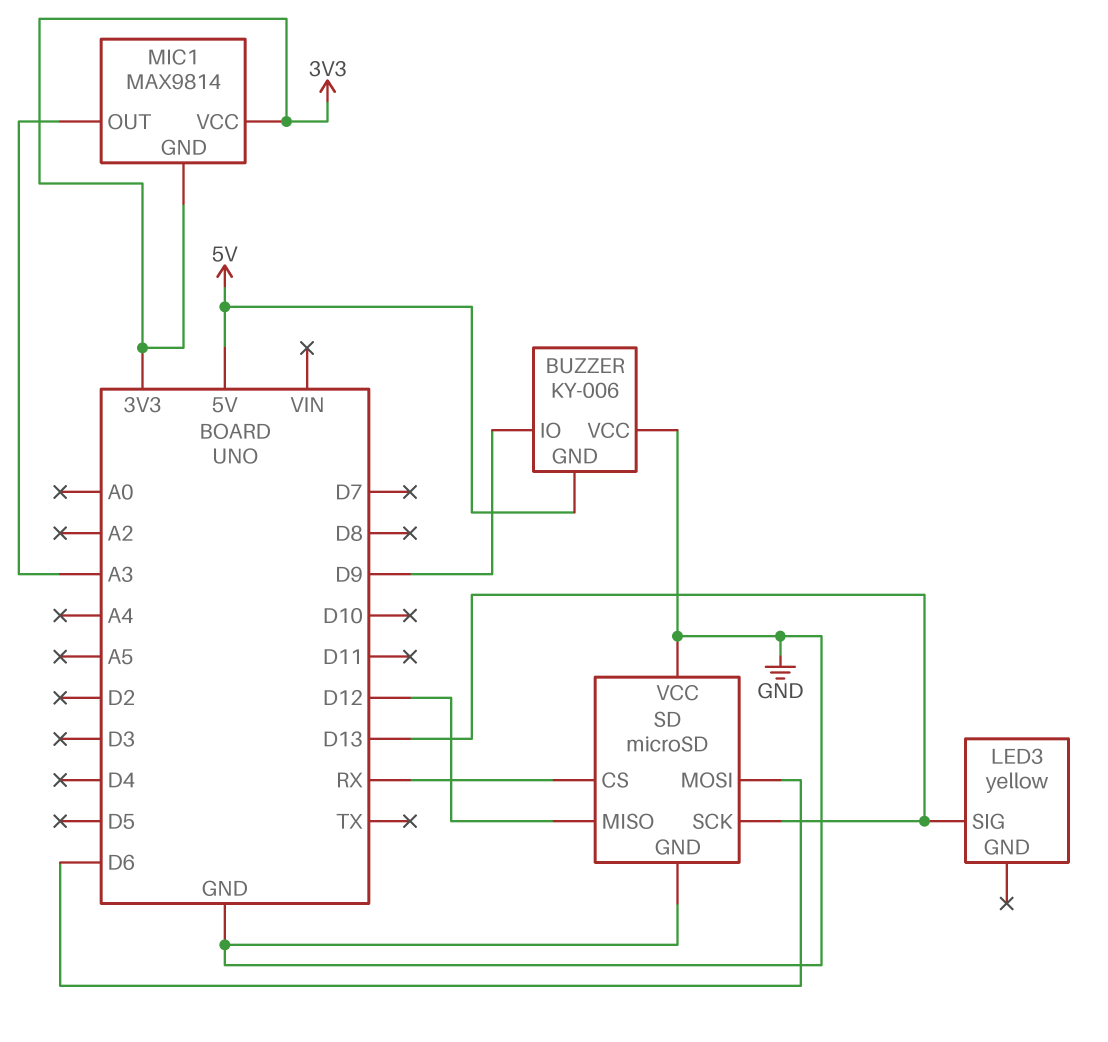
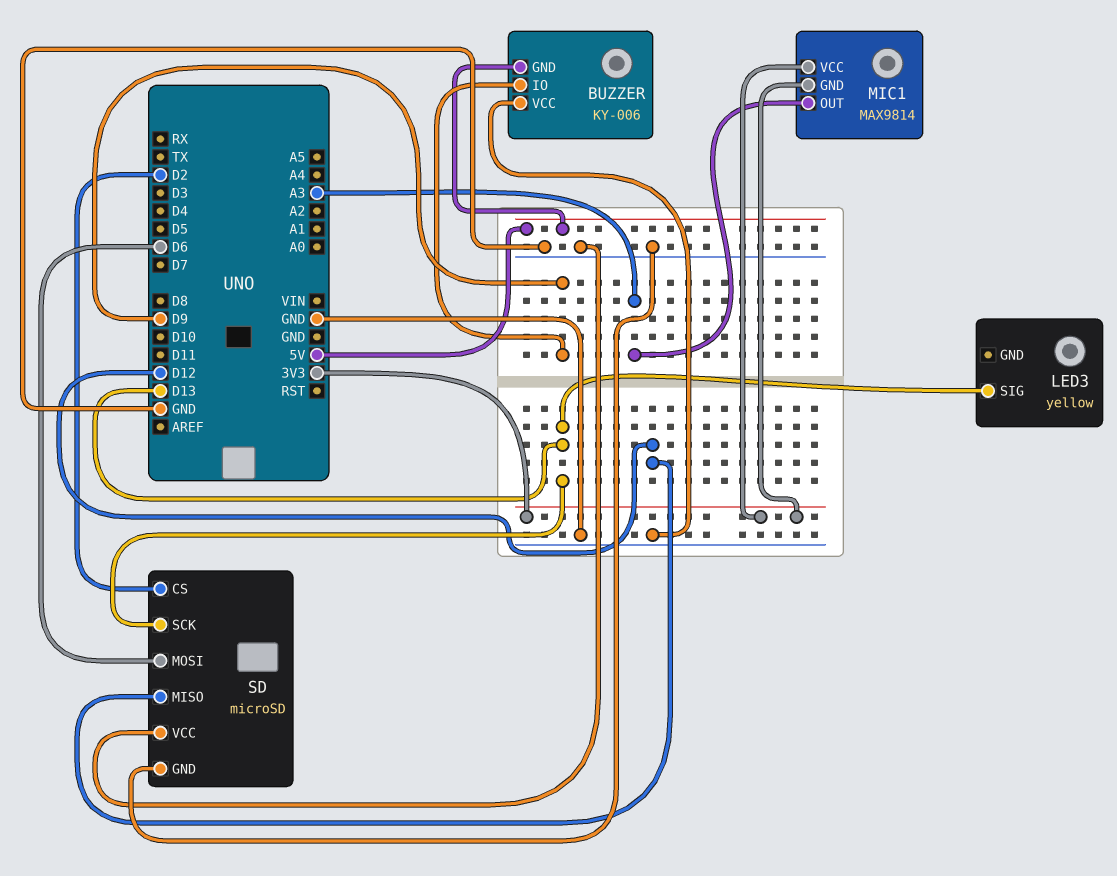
SD pin CS: RX -> D2

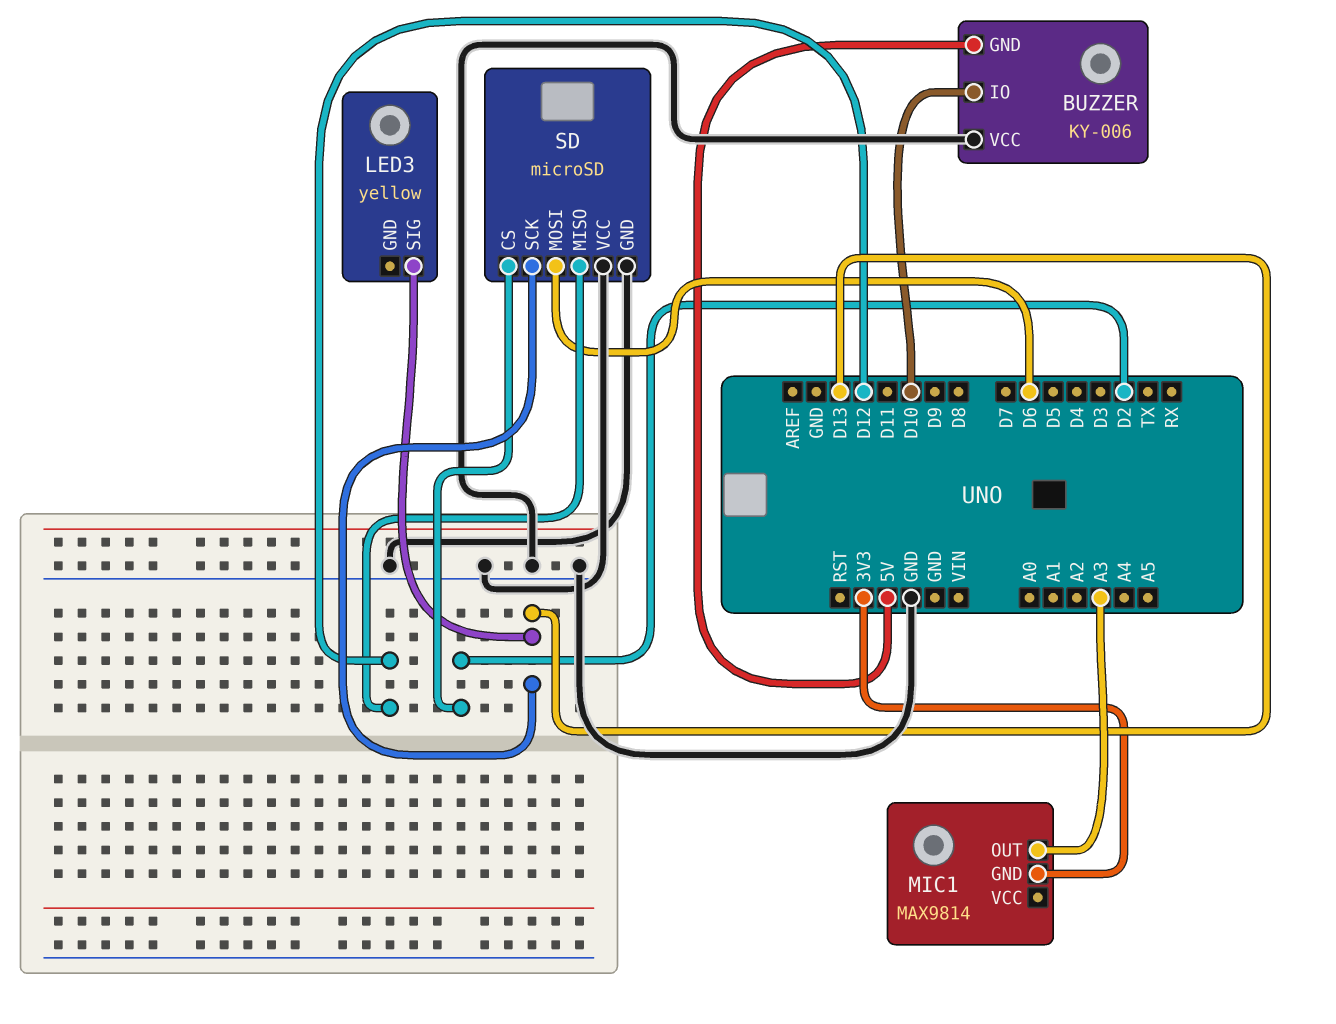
BUZZER pin IO: D9 -> D10
MIC1 pin VCC: 3V3 -> none

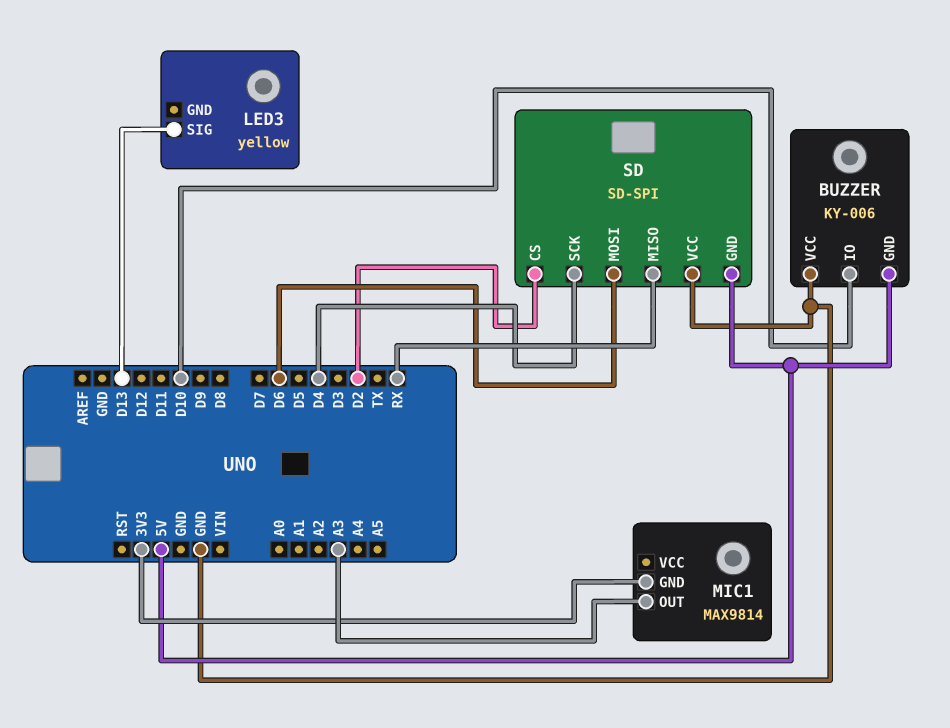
SD: microSD -> SD-SPI
SD pin GND: GND -> 5V
SD pin MISO: D12 -> RX
SD pin SCK: D13 -> D4

